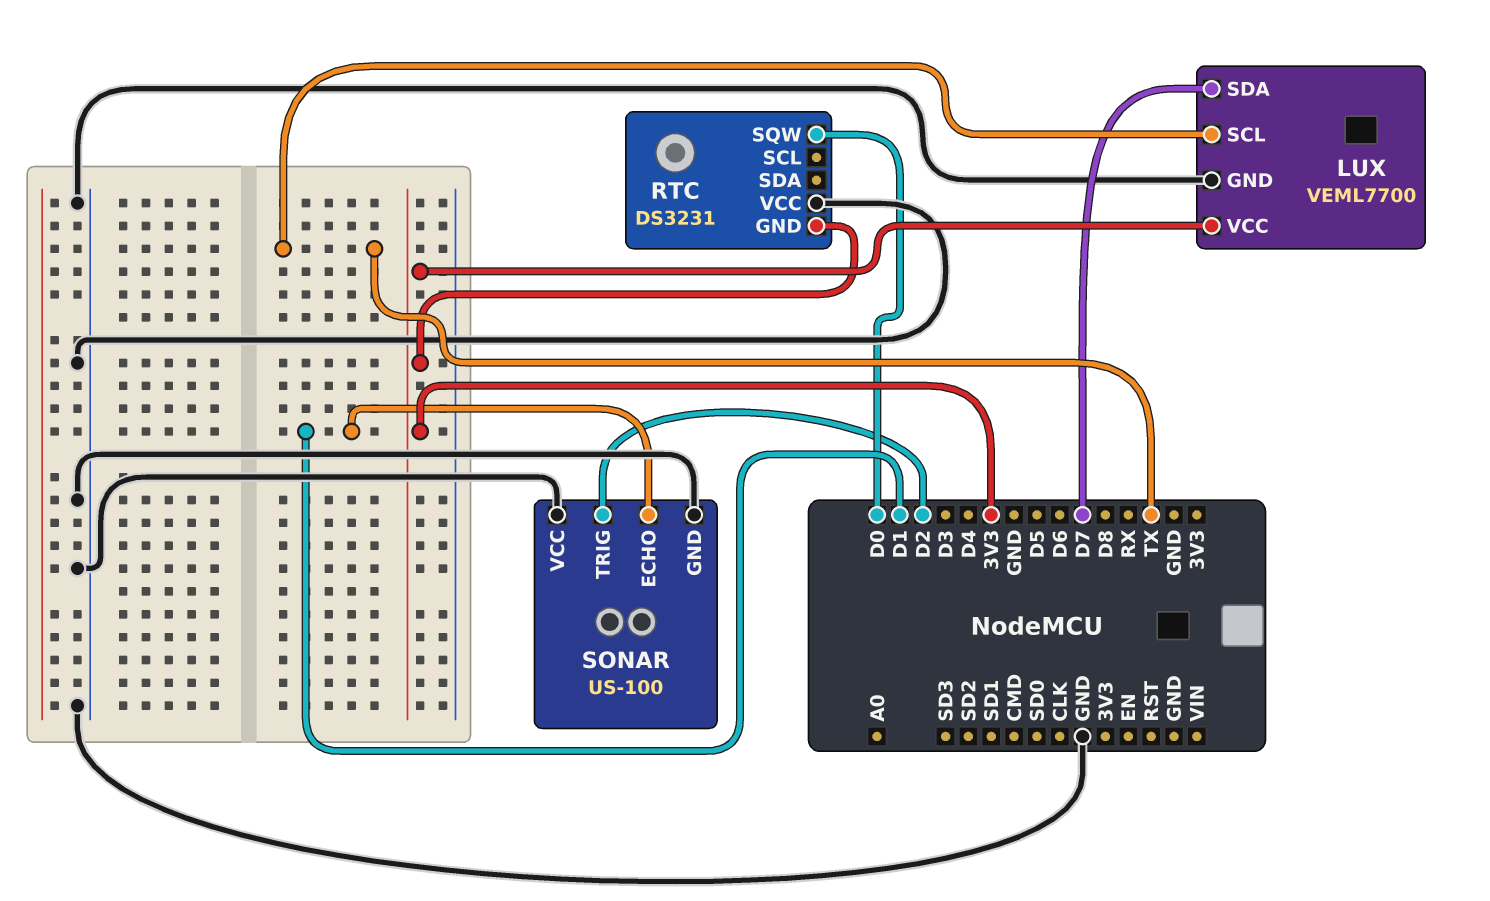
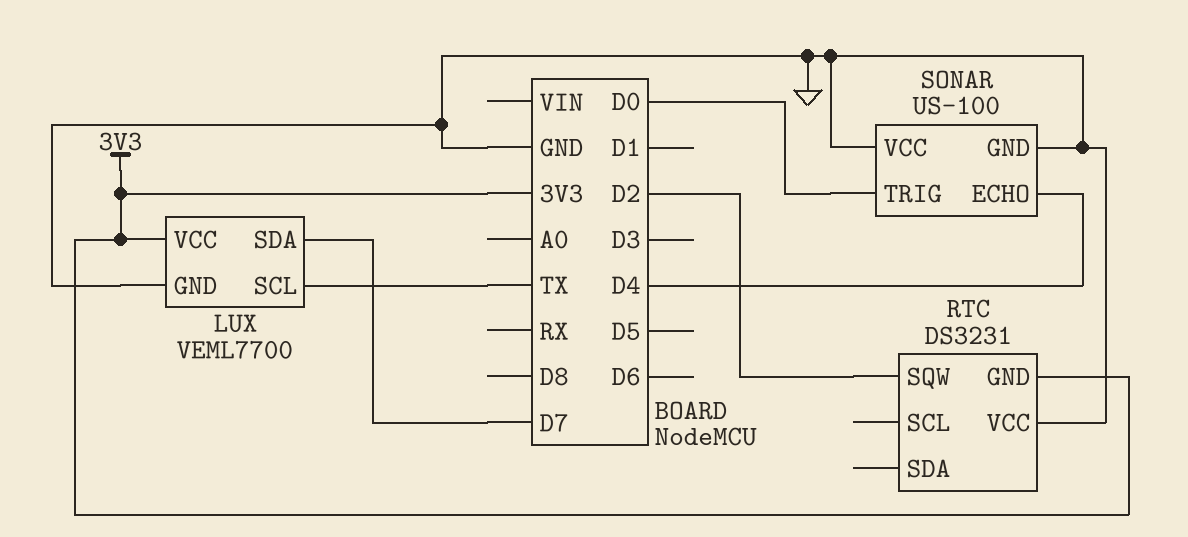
RTC pin SQW: D0 -> D2
SONAR pin ECHO: D1 -> D4
SONAR pin TRIG: D2 -> D0

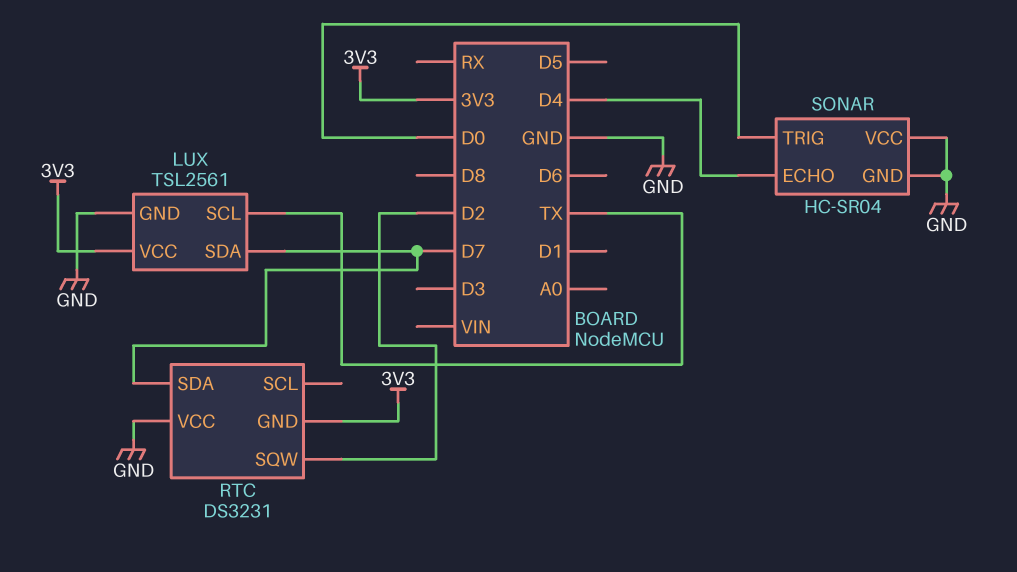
LUX: VEML7700 -> TSL2561
RTC pin SDA: none -> D7
SONAR: US-100 -> HC-SR04

